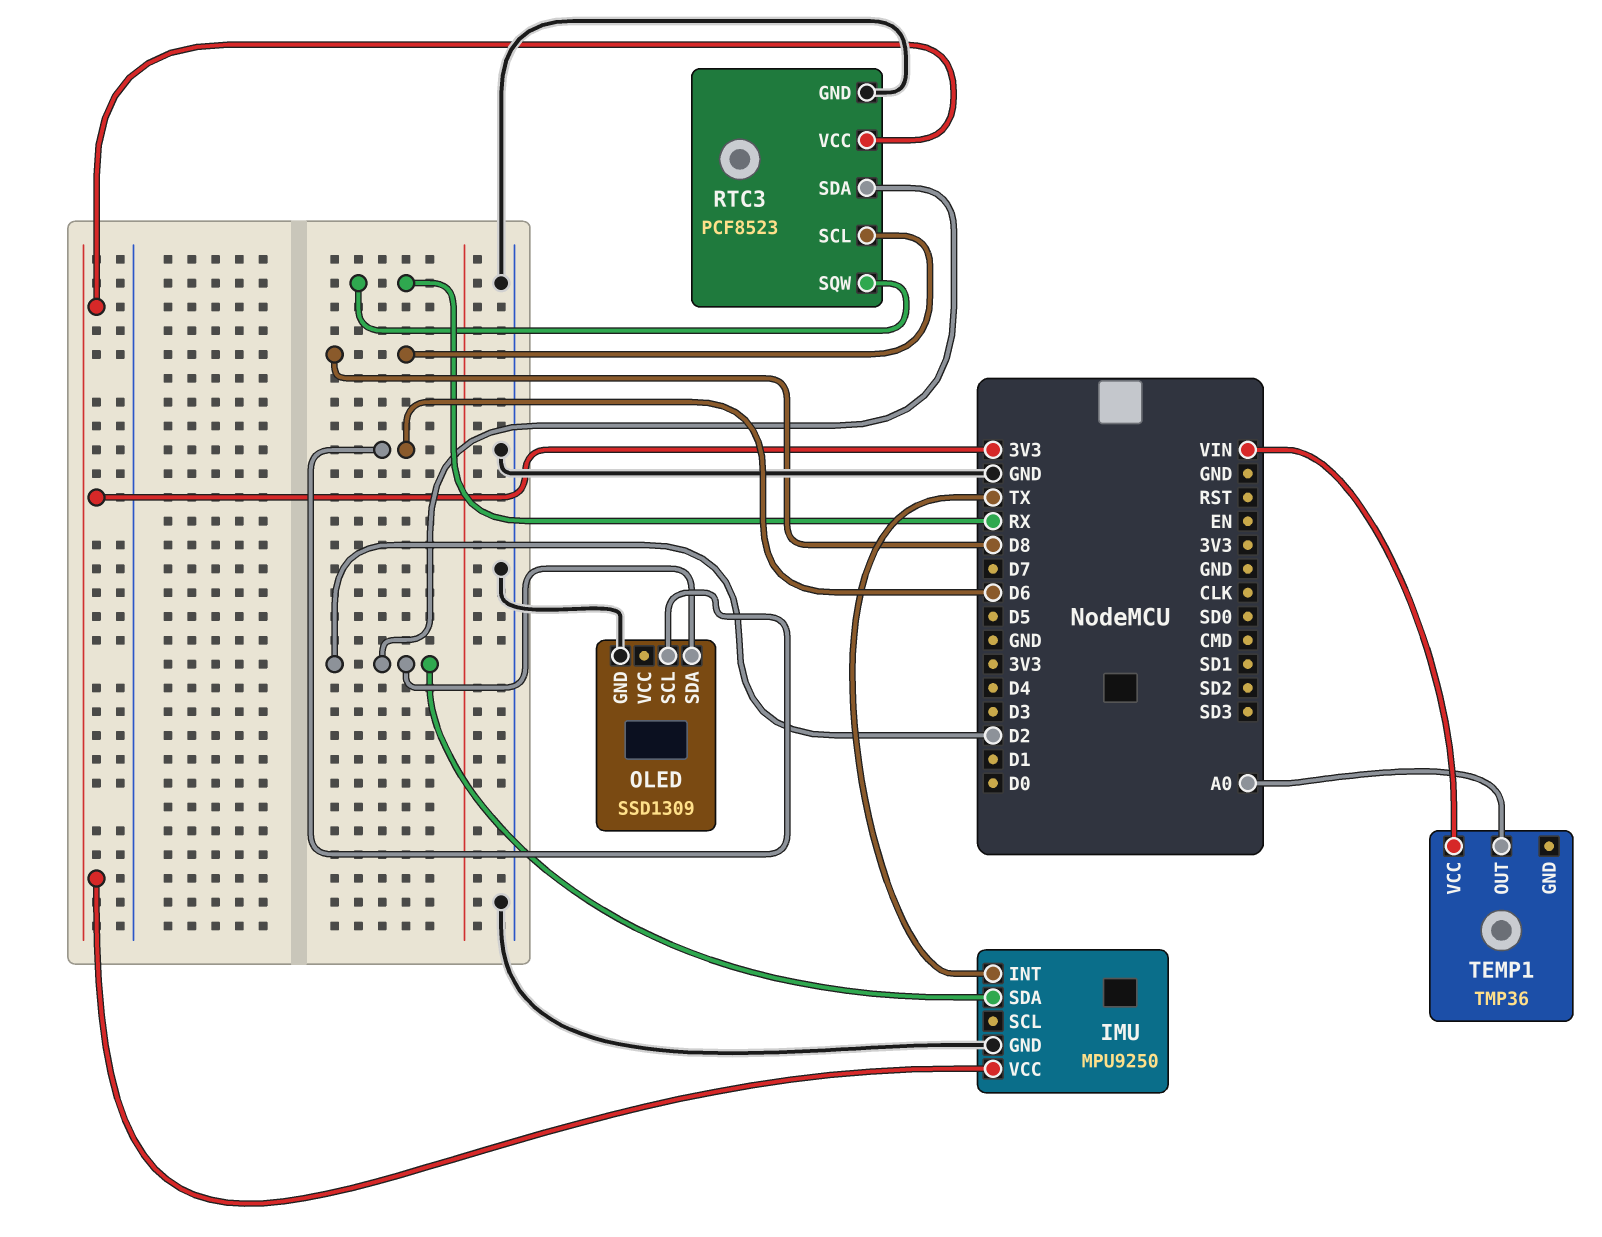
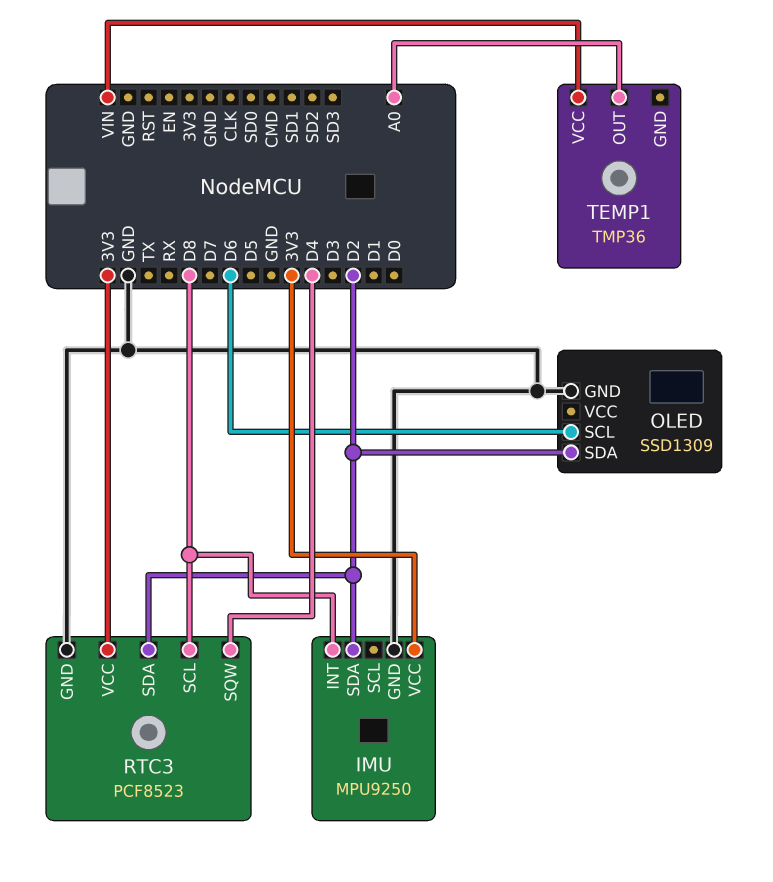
IMU pin INT: TX -> D8
RTC3 pin SQW: RX -> D4

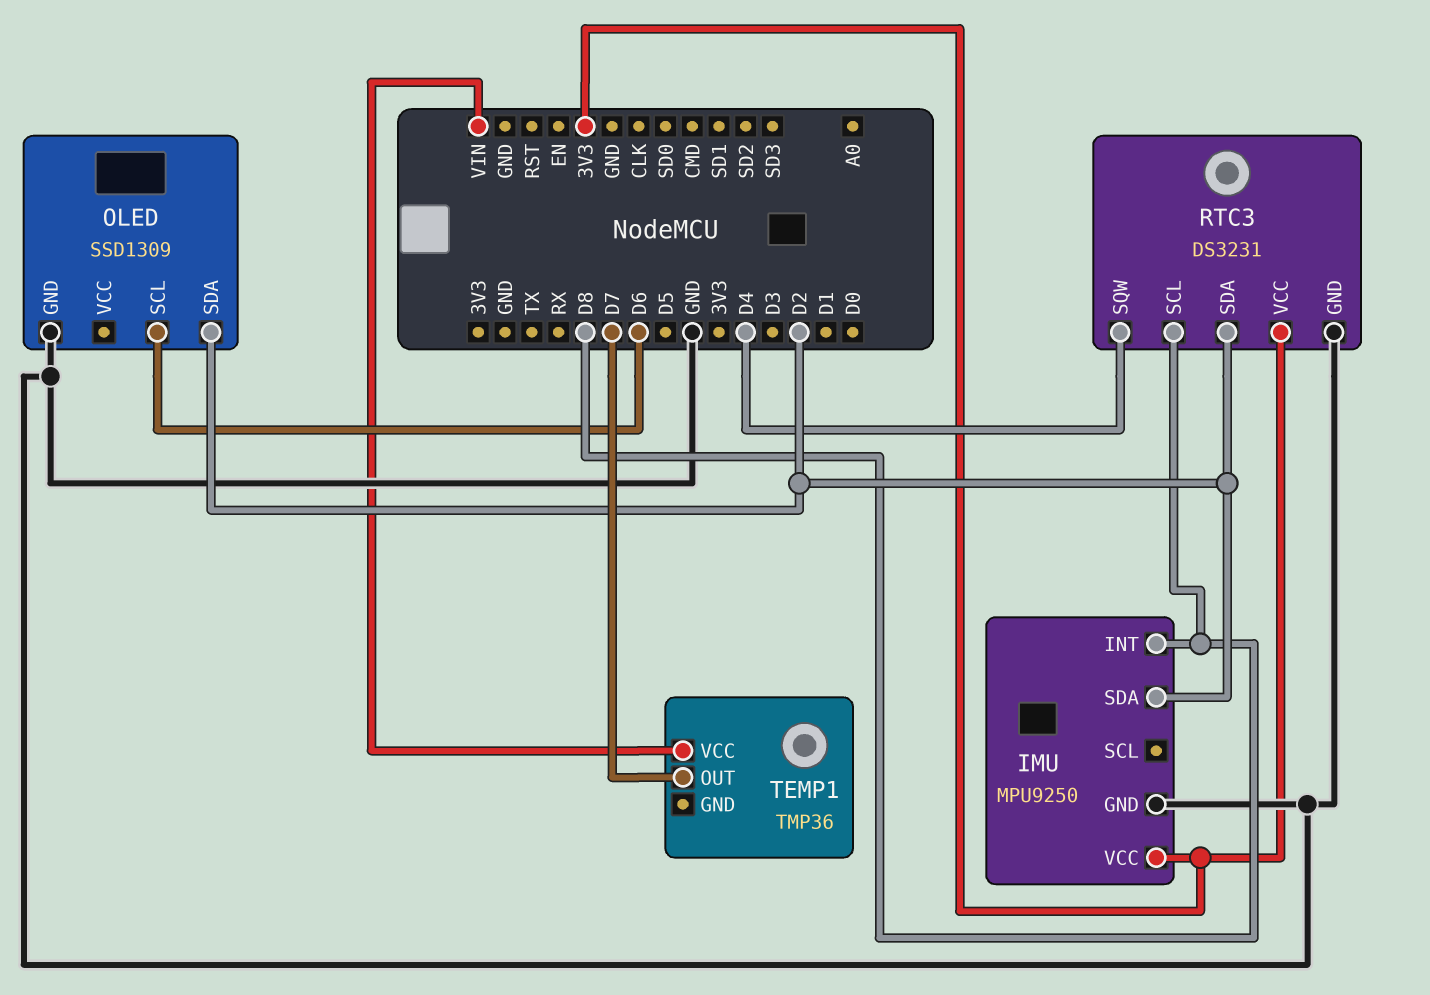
RTC3: PCF8523 -> DS3231
TEMP1 pin OUT: A0 -> D7

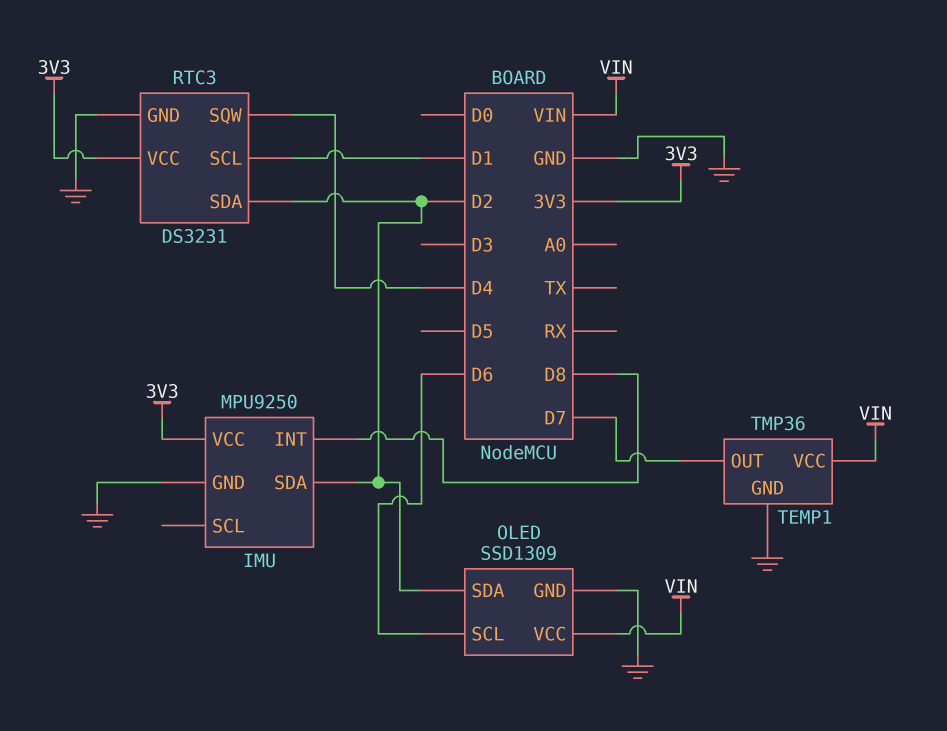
OLED pin VCC: none -> VIN
RTC3 pin SCL: D8 -> D1
TEMP1 pin GND: none -> GND

